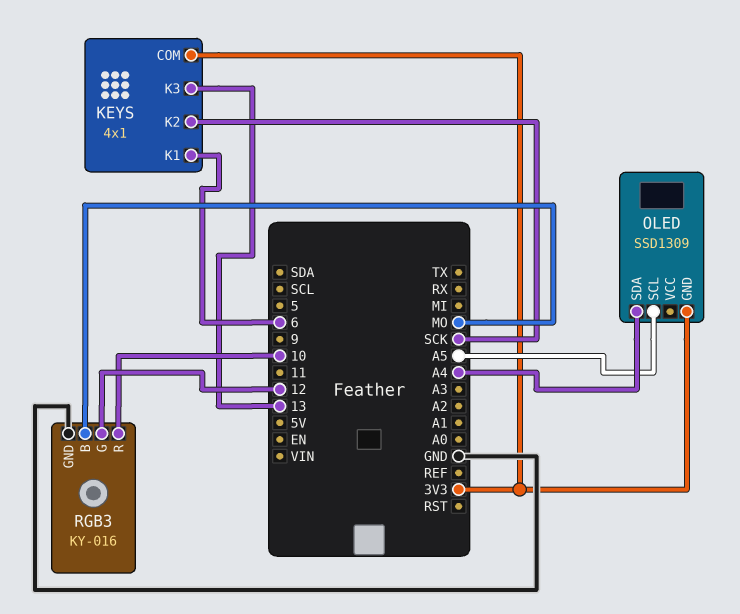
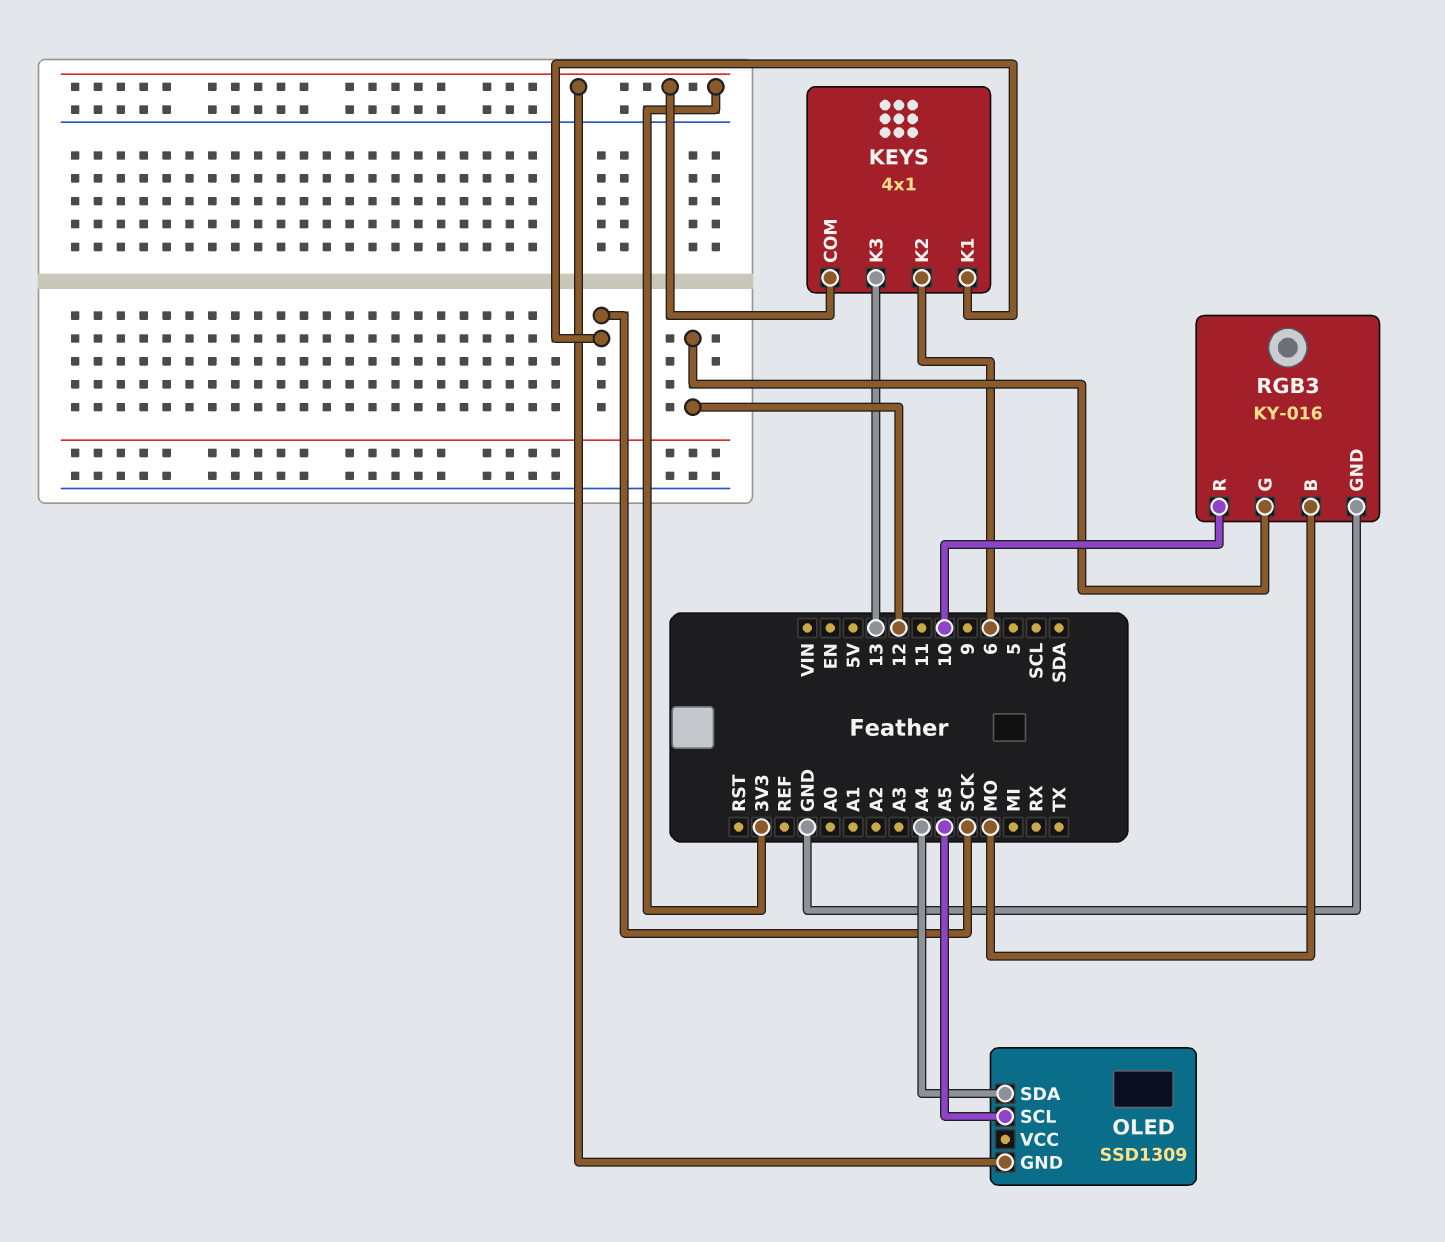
KEYS pin K1: 6 -> SCK
KEYS pin K2: SCK -> 6

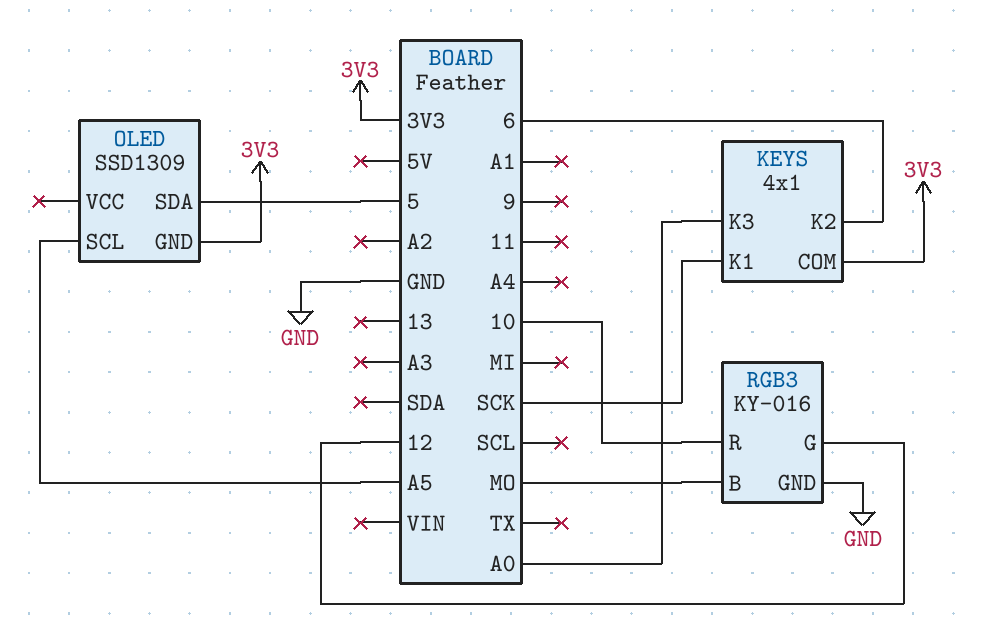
KEYS pin K3: 13 -> A0
OLED pin SDA: A4 -> 5

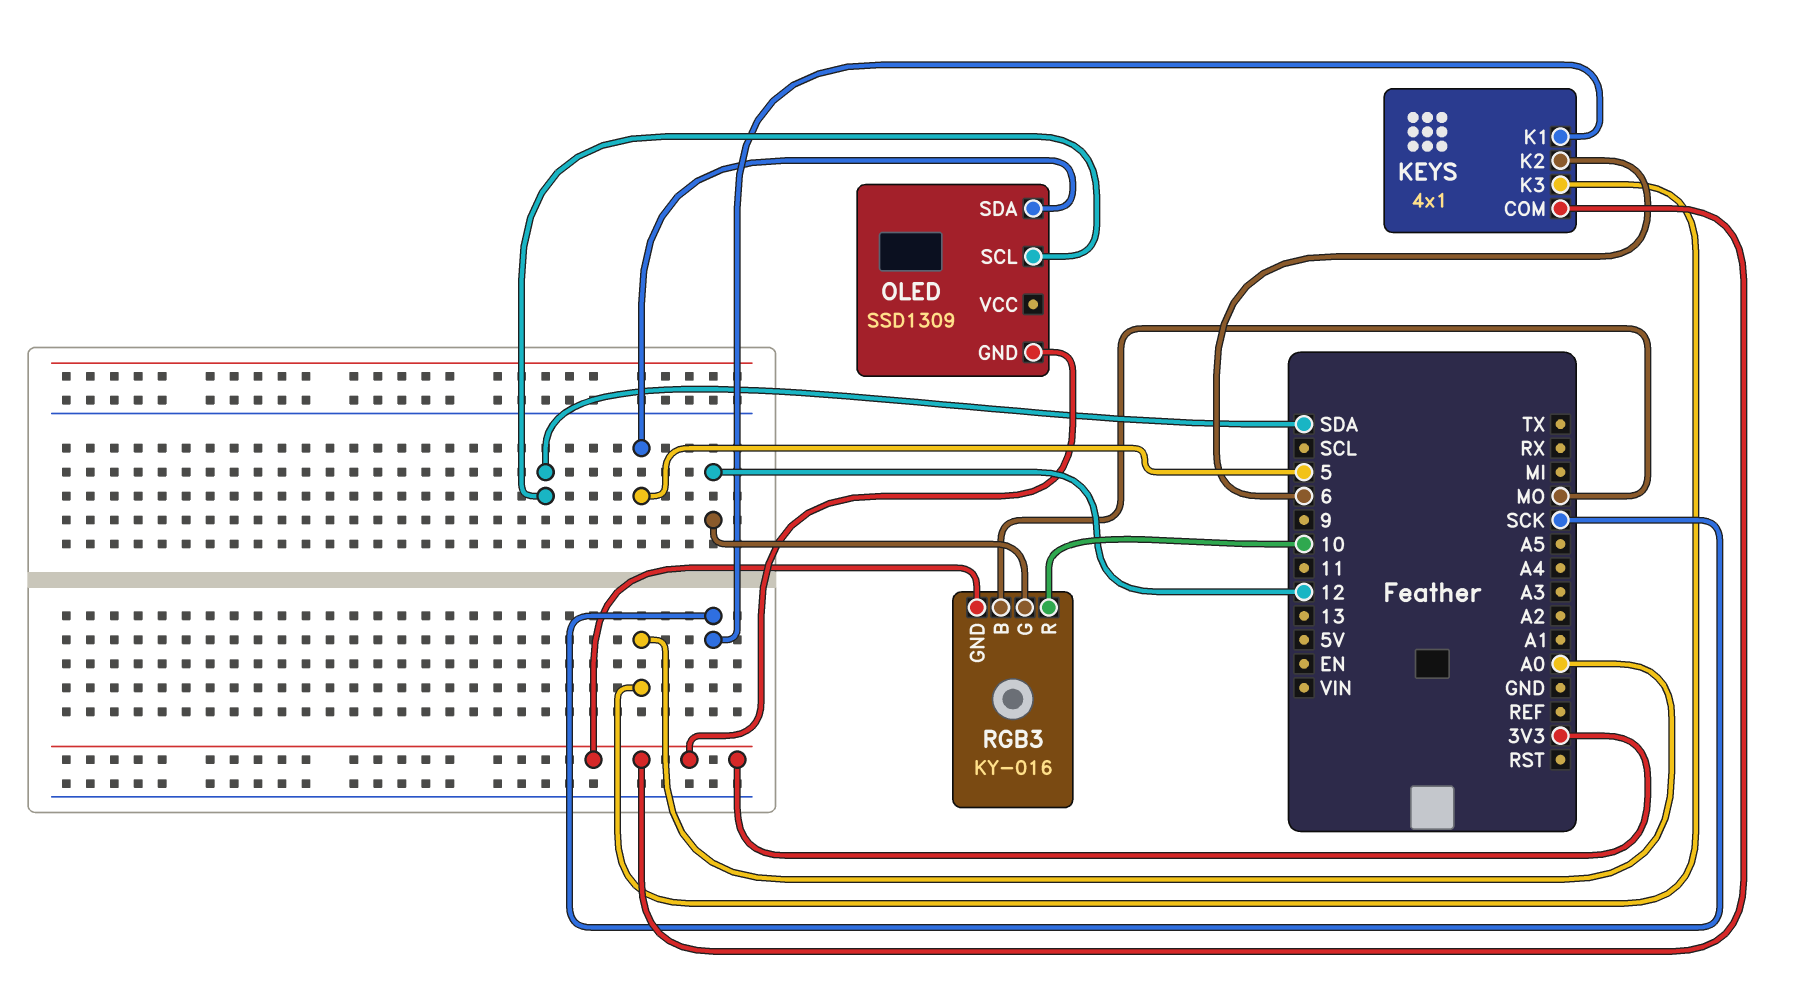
OLED pin SCL: A5 -> SDA
RGB3 pin GND: GND -> 3V3

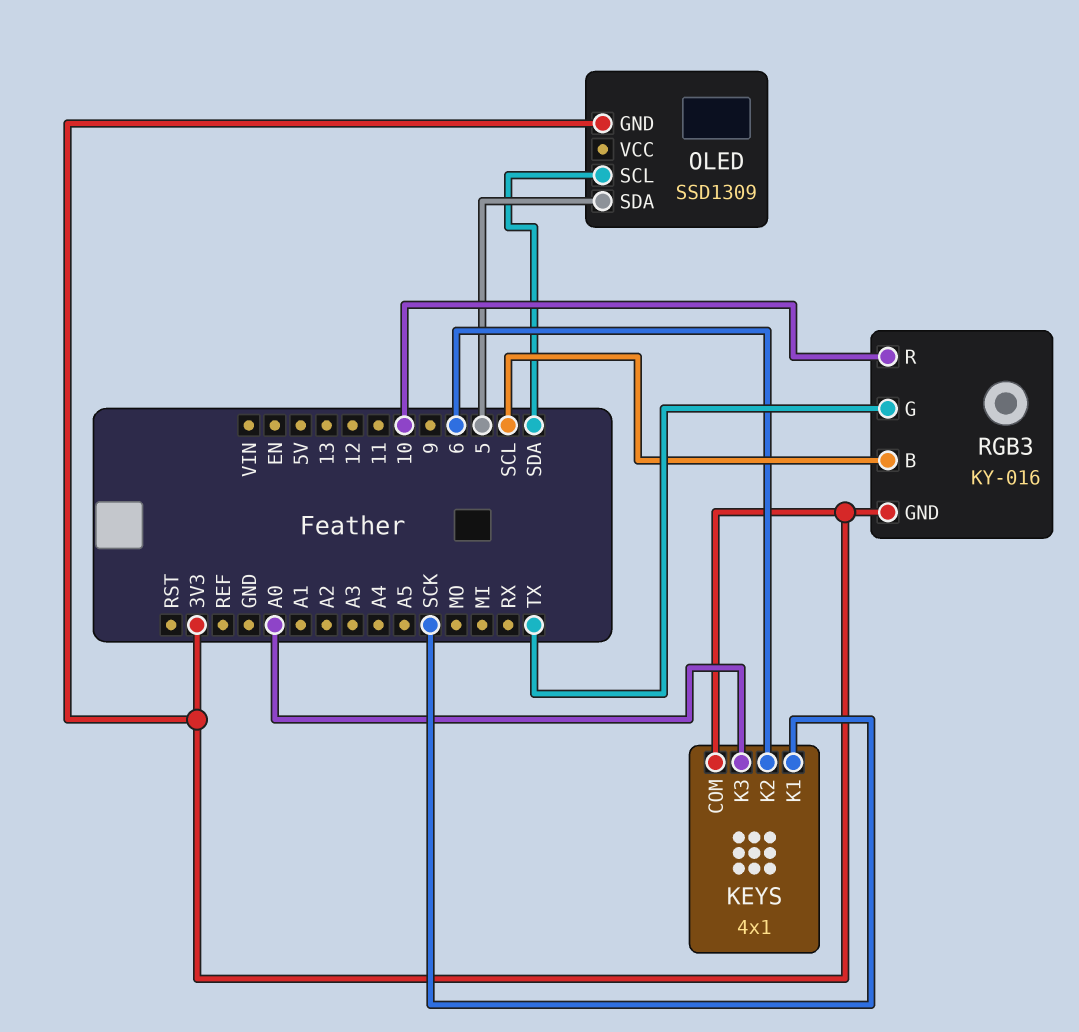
RGB3 pin B: MO -> SCL
RGB3 pin G: 12 -> TX

